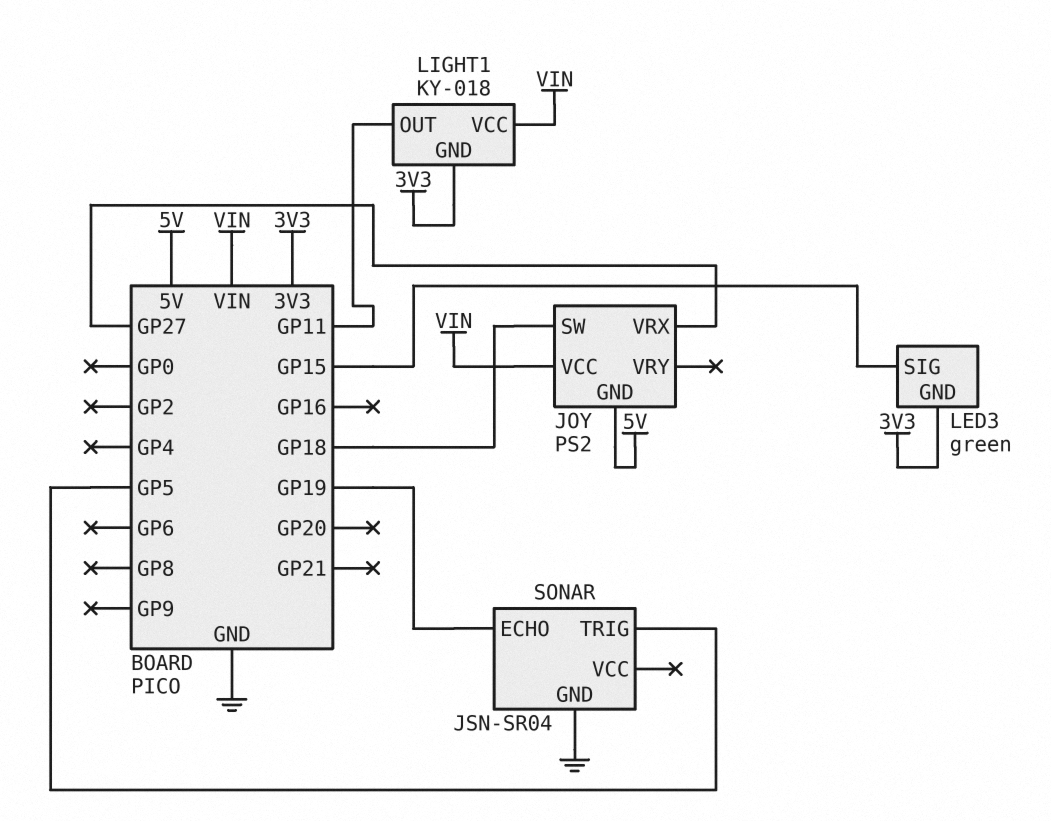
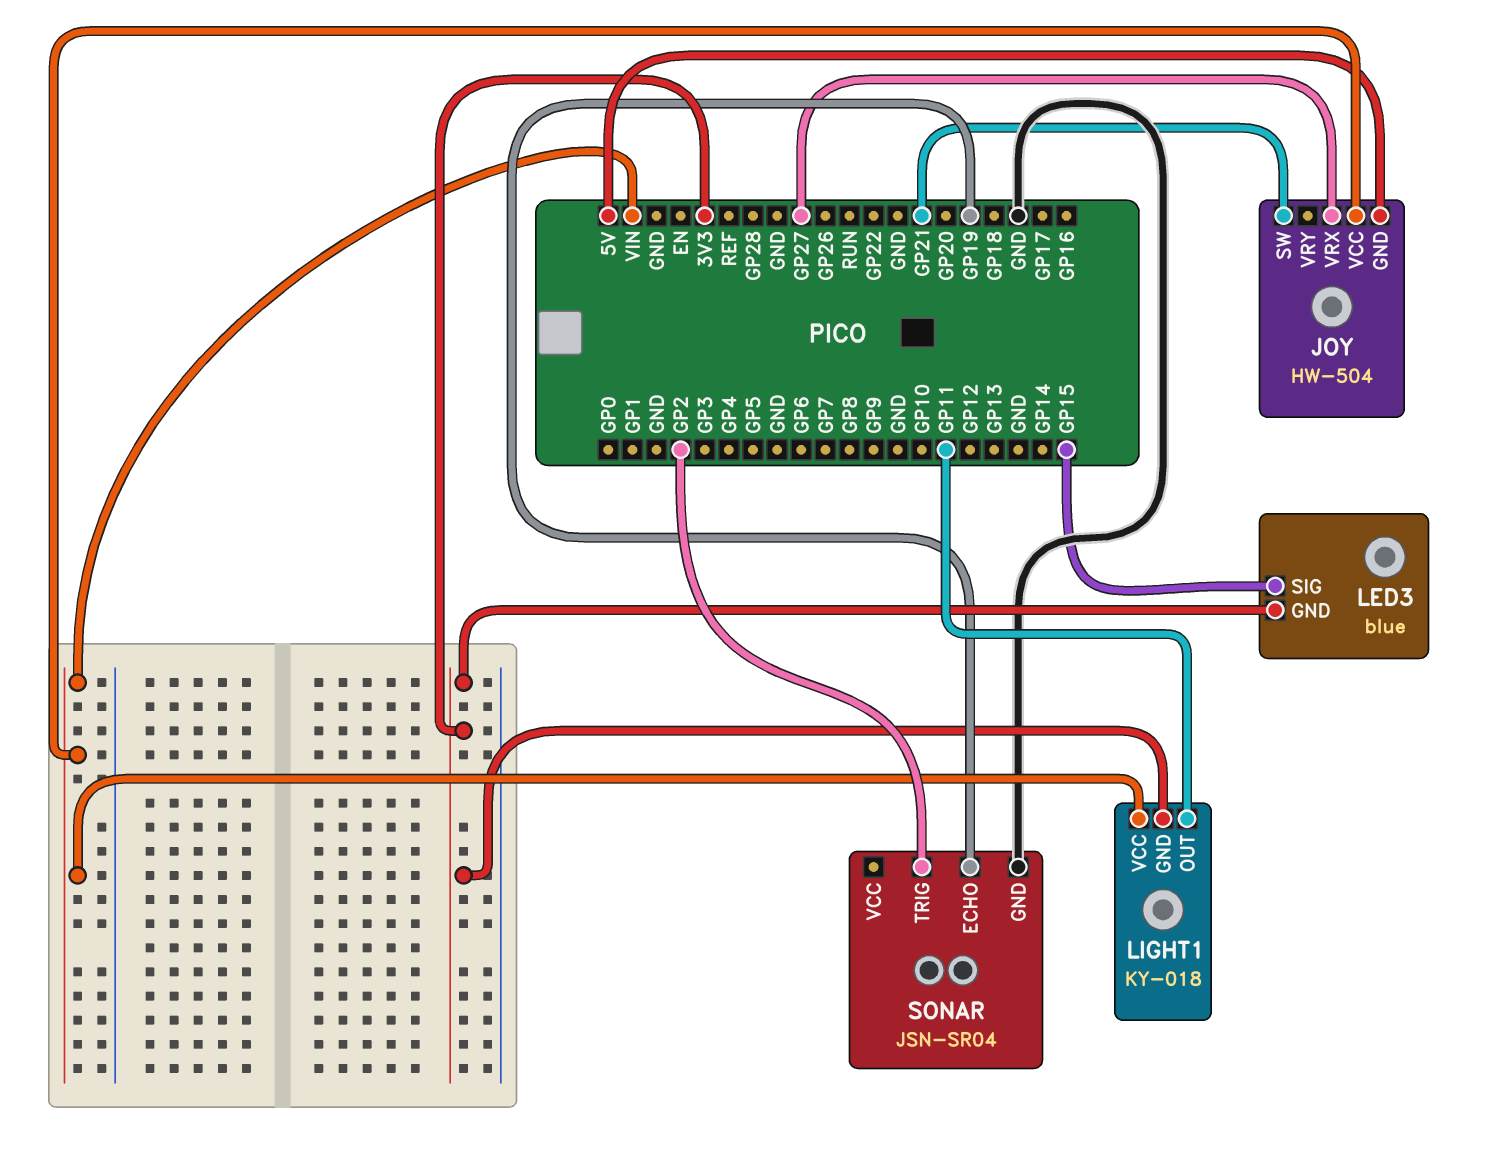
JOY: PS2 -> HW-504
JOY pin SW: GP18 -> GP21
LED3: green -> blue
SONAR pin TRIG: GP5 -> GP2

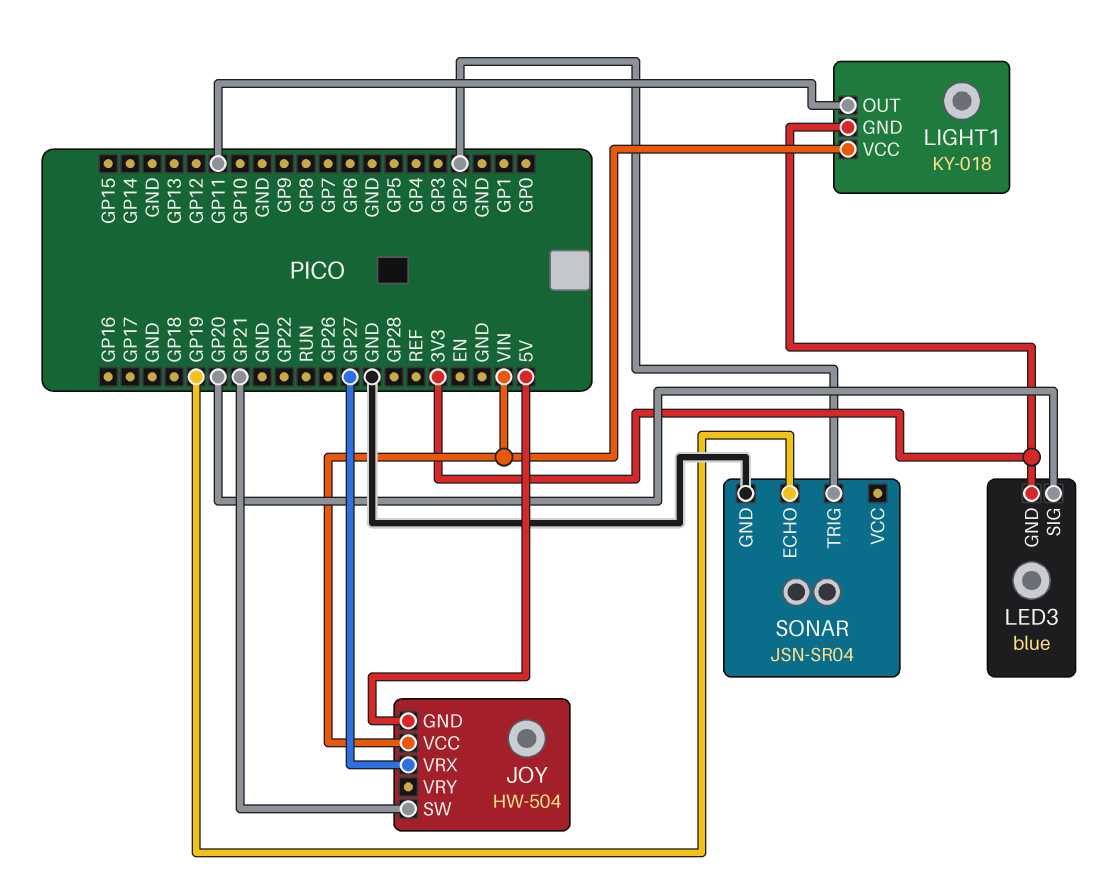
LED3 pin SIG: GP15 -> GP20

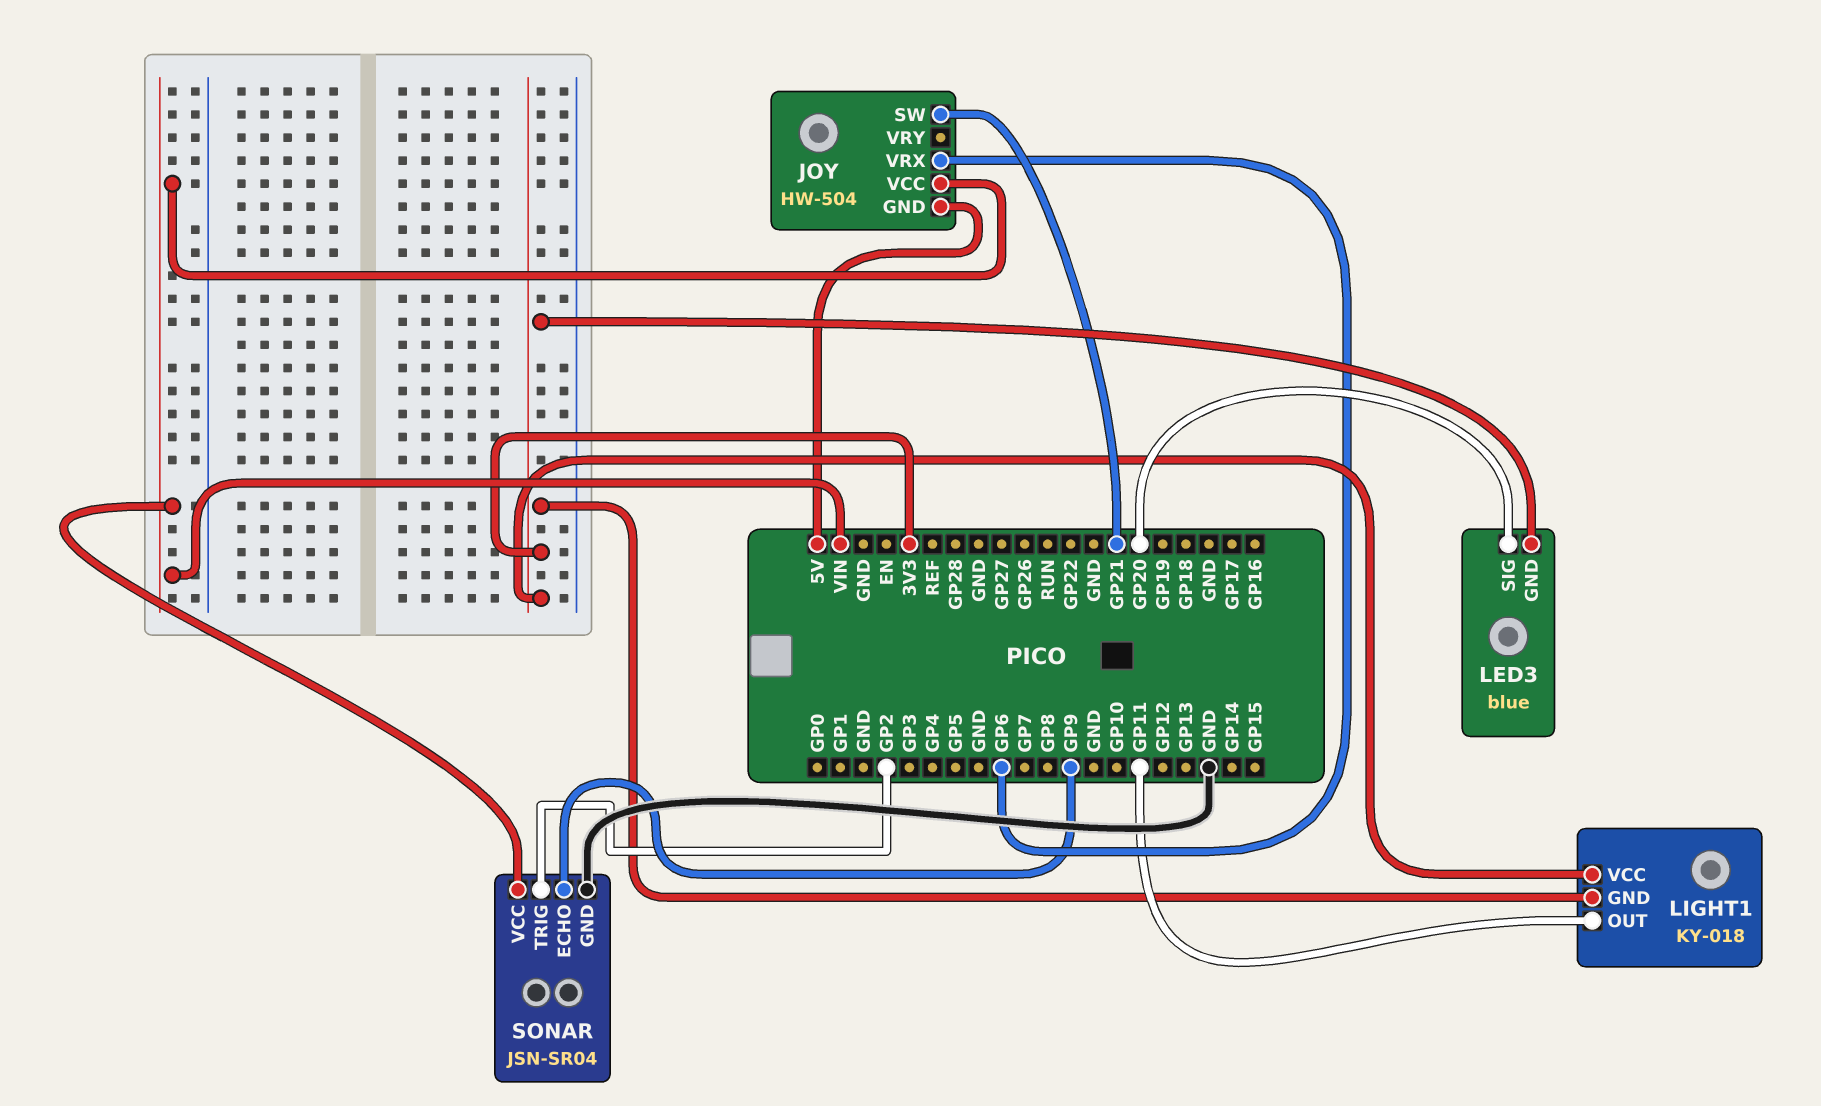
JOY pin VRX: GP27 -> GP6
LIGHT1 pin VCC: VIN -> 3V3
SONAR pin ECHO: GP19 -> GP9
SONAR pin VCC: none -> VIN

